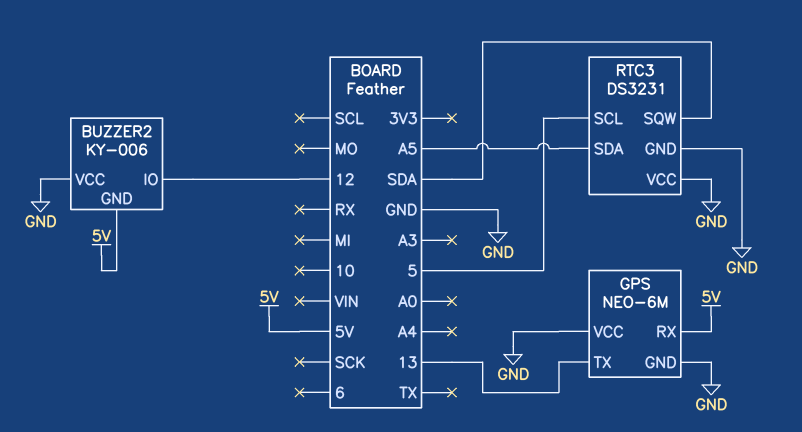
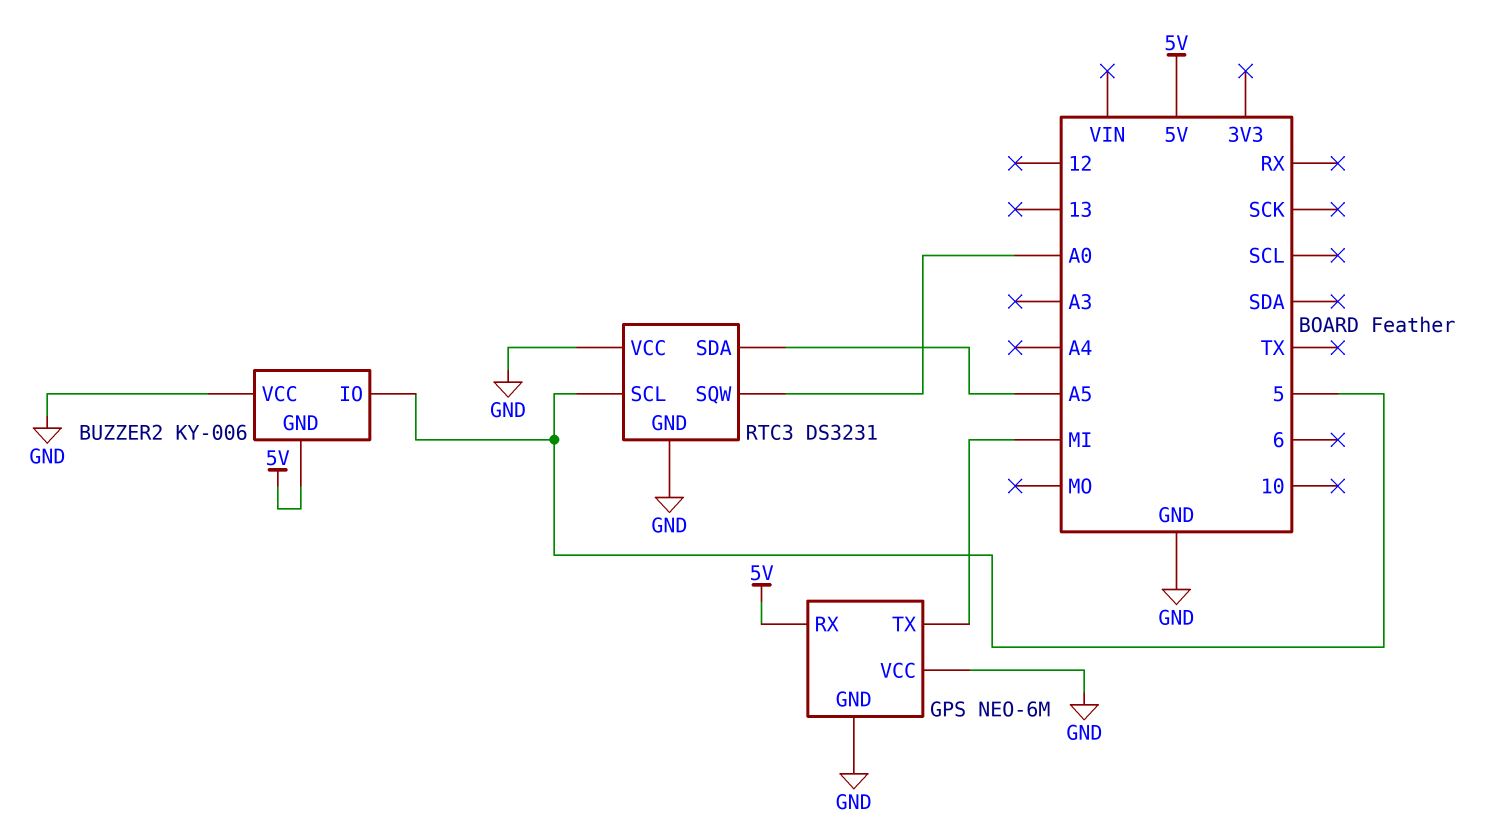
BUZZER2 pin IO: 12 -> 5
GPS pin TX: 13 -> MI
RTC3 pin SQW: SDA -> A0

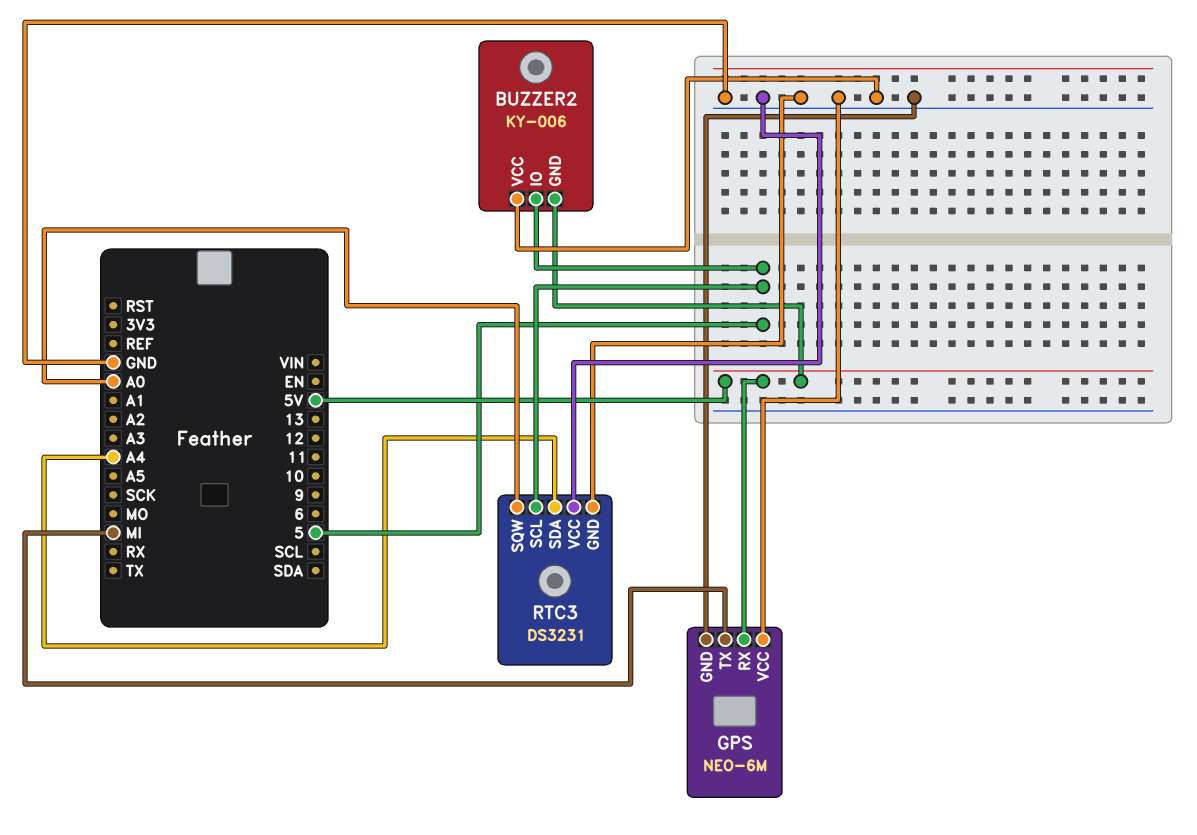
RTC3 pin SDA: A5 -> A4

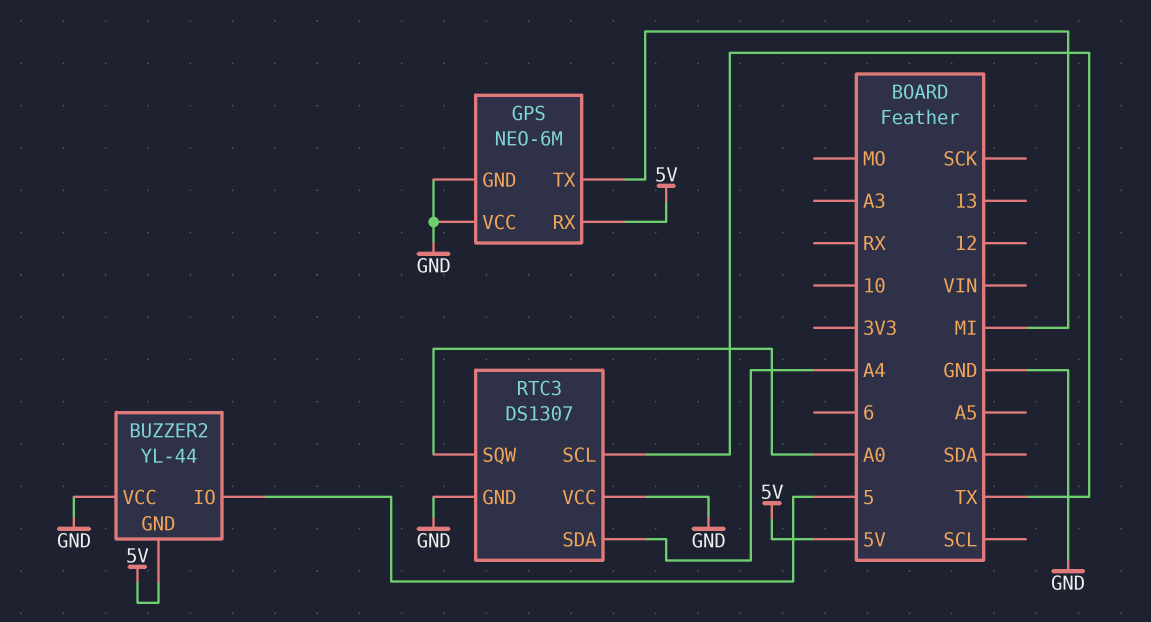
BUZZER2: KY-006 -> YL-44
RTC3: DS3231 -> DS1307
RTC3 pin SCL: 5 -> TX

